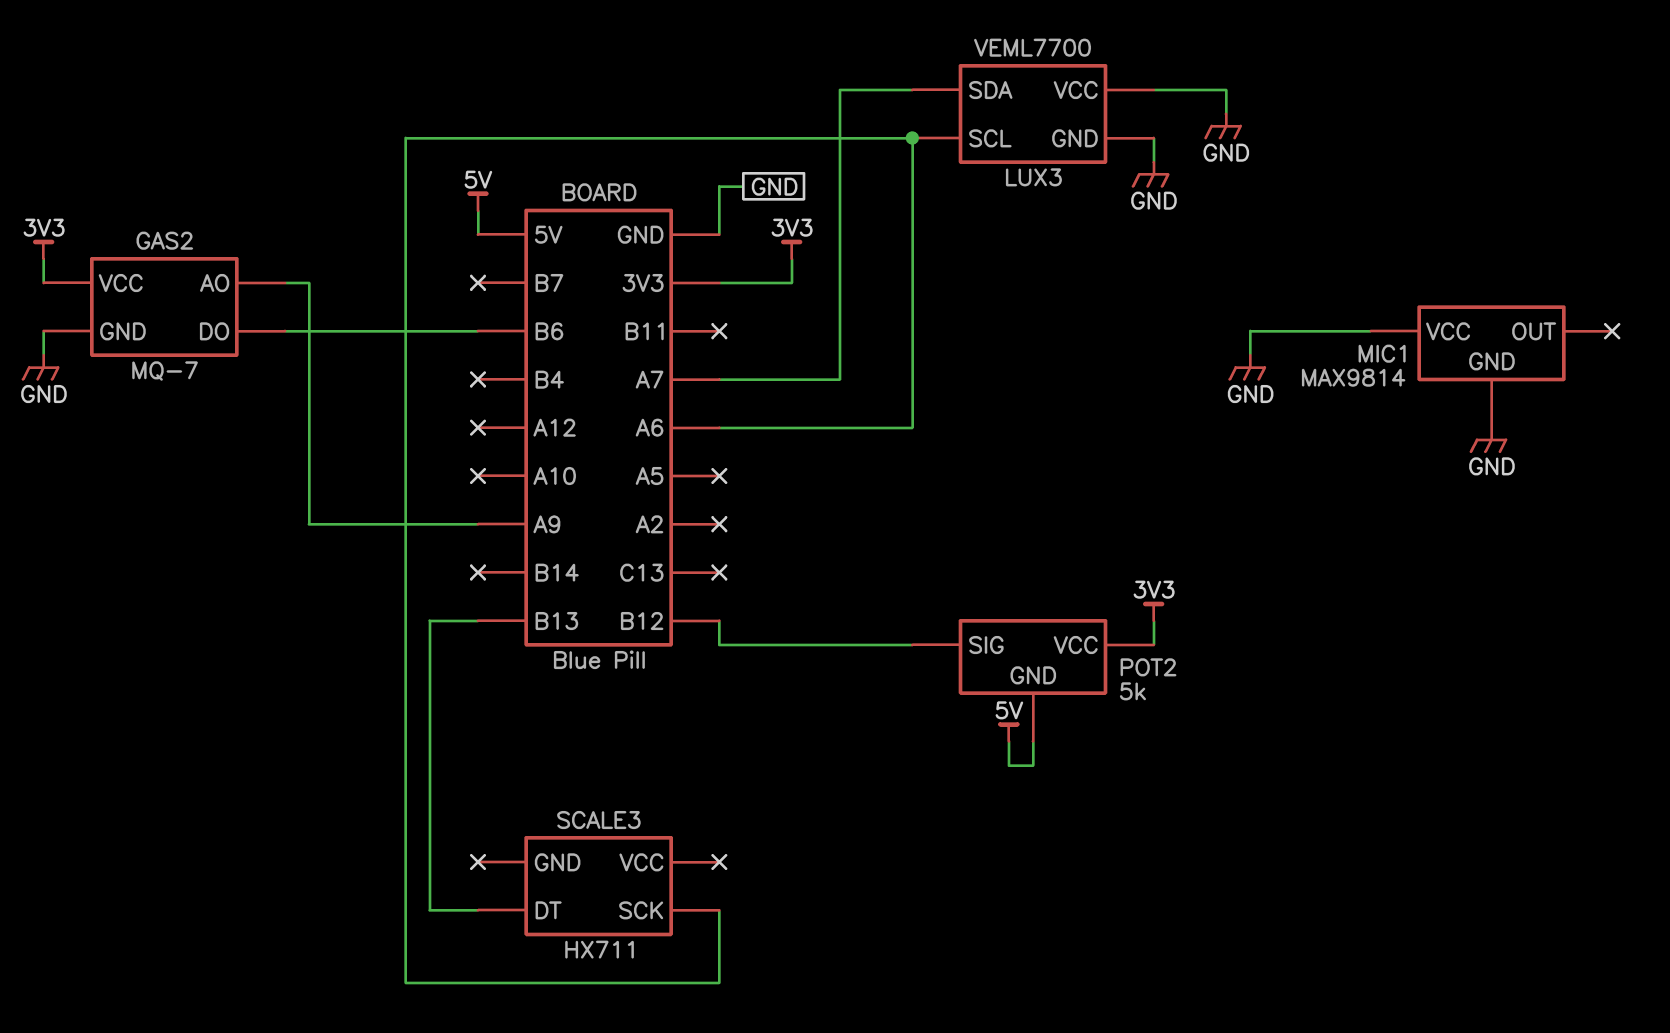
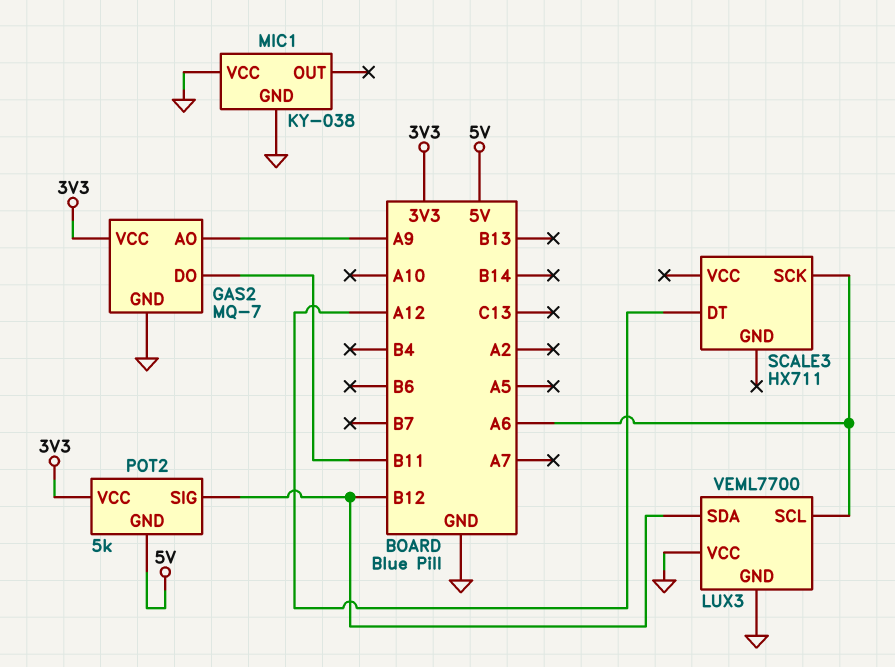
GAS2 pin DO: B6 -> B11
LUX3 pin SDA: A7 -> B12
MIC1: MAX9814 -> KY-038
SCALE3 pin DT: B13 -> A12

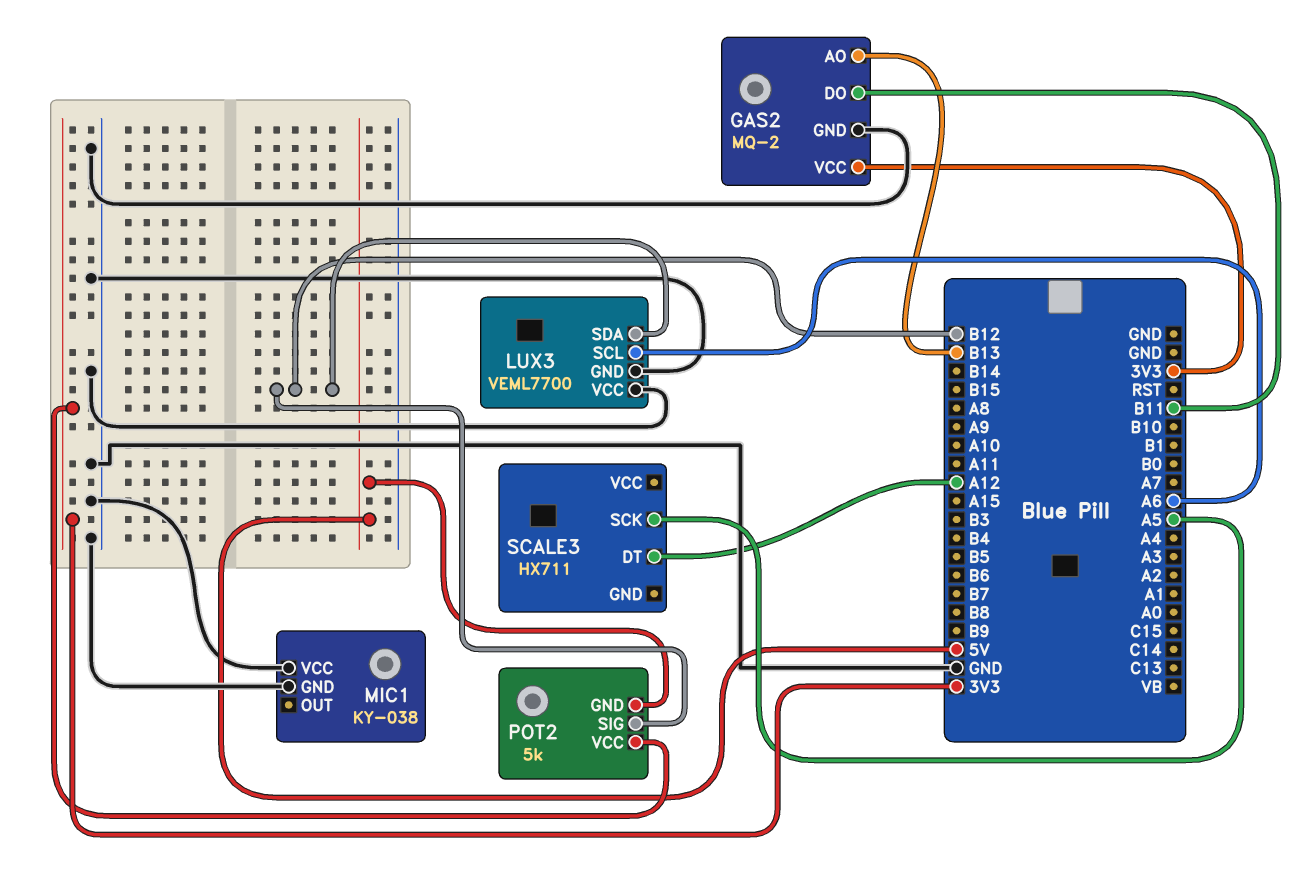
GAS2: MQ-7 -> MQ-2
GAS2 pin AO: A9 -> B13
SCALE3 pin SCK: A6 -> A5

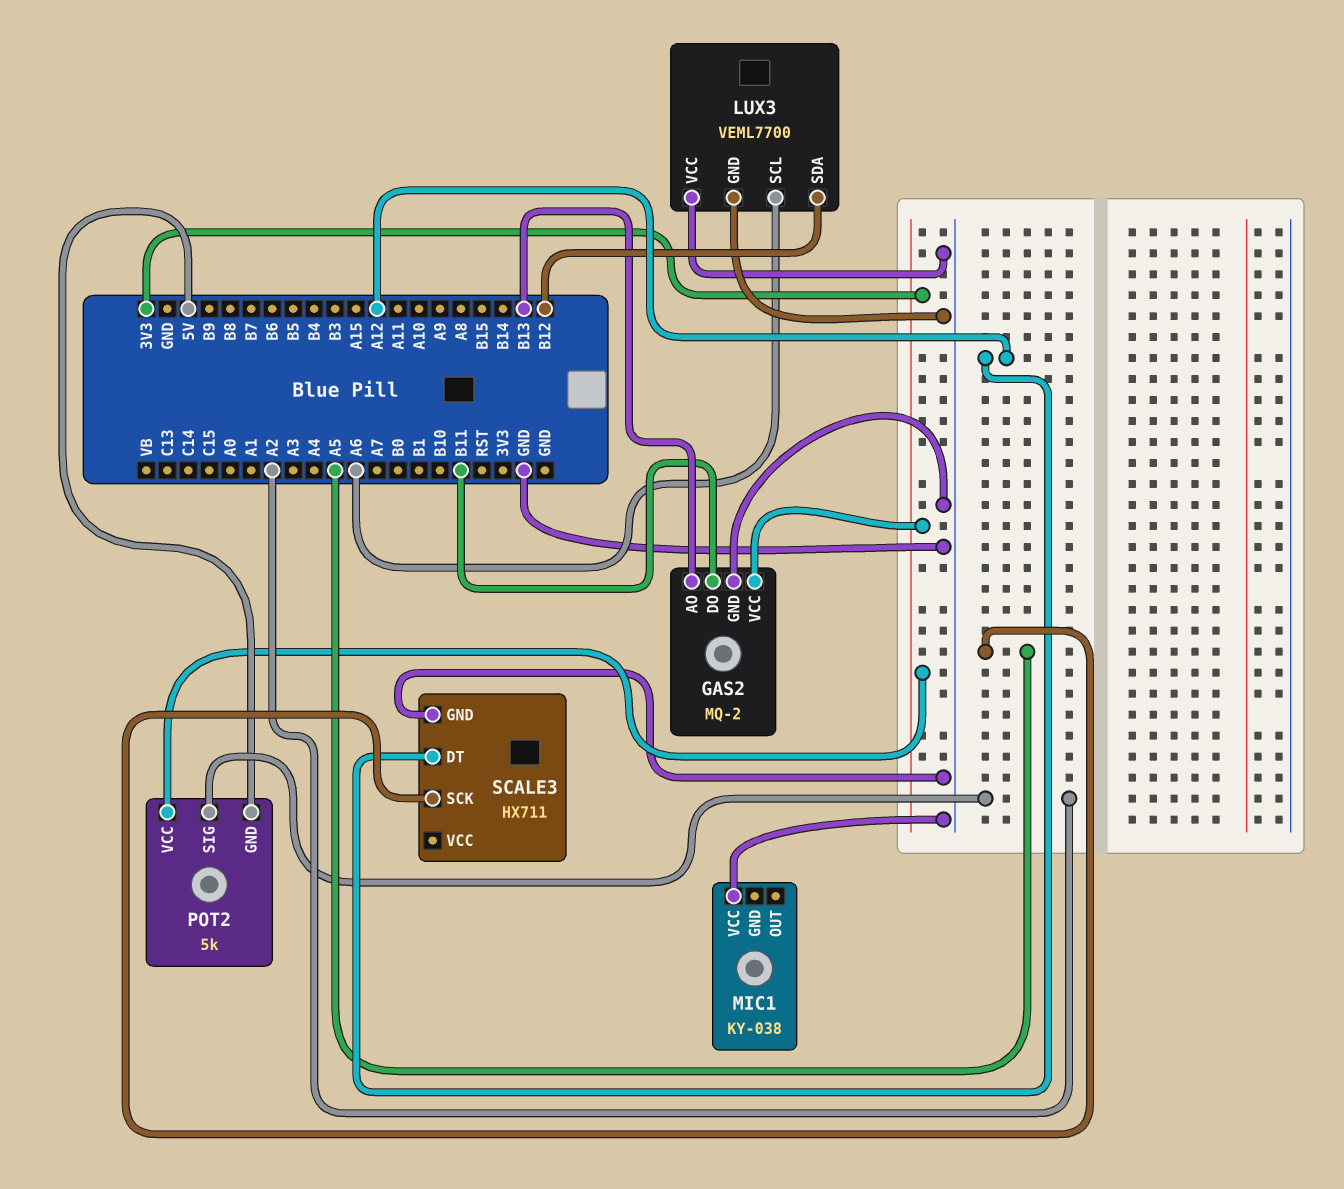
MIC1 pin GND: GND -> none
POT2 pin SIG: B12 -> A2
SCALE3 pin GND: none -> GND

